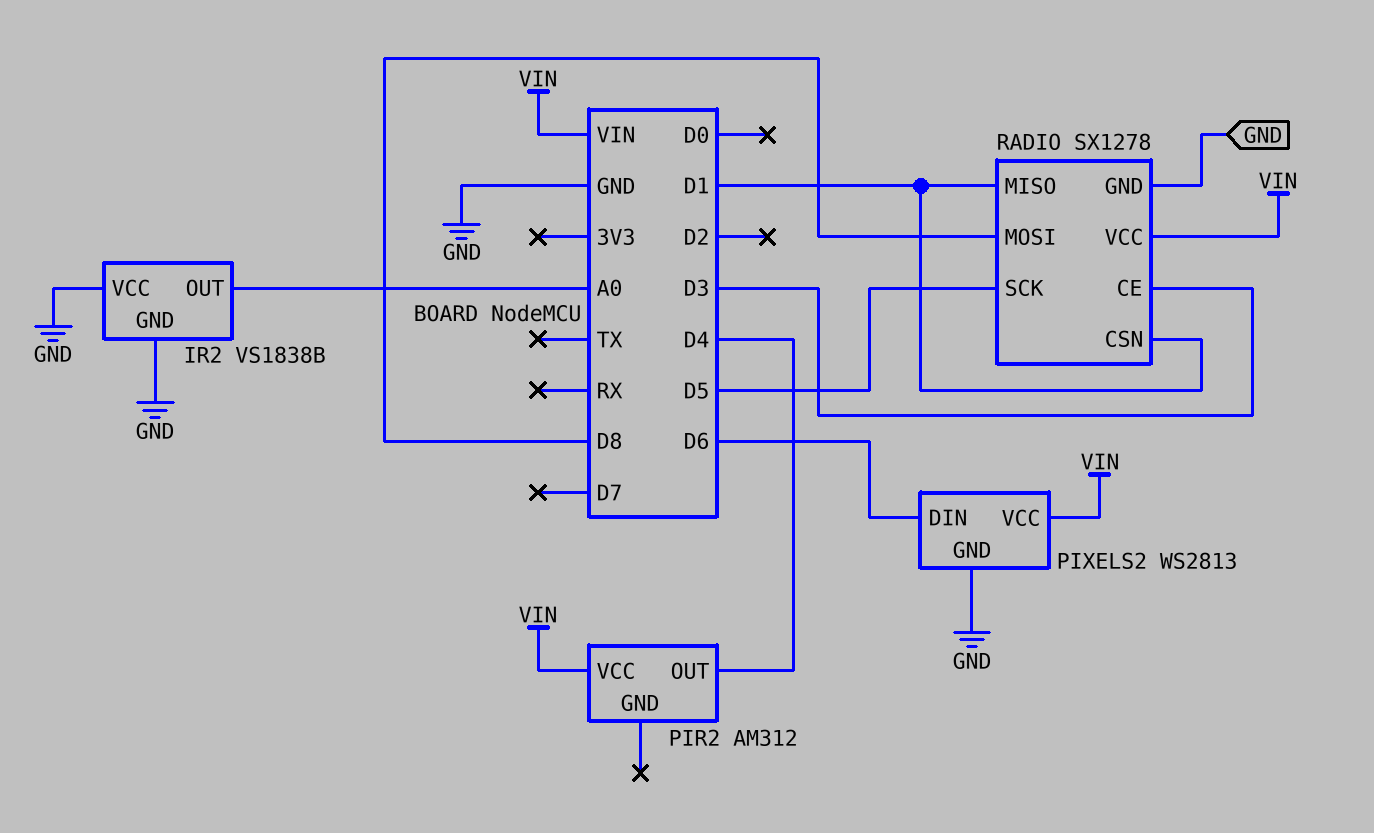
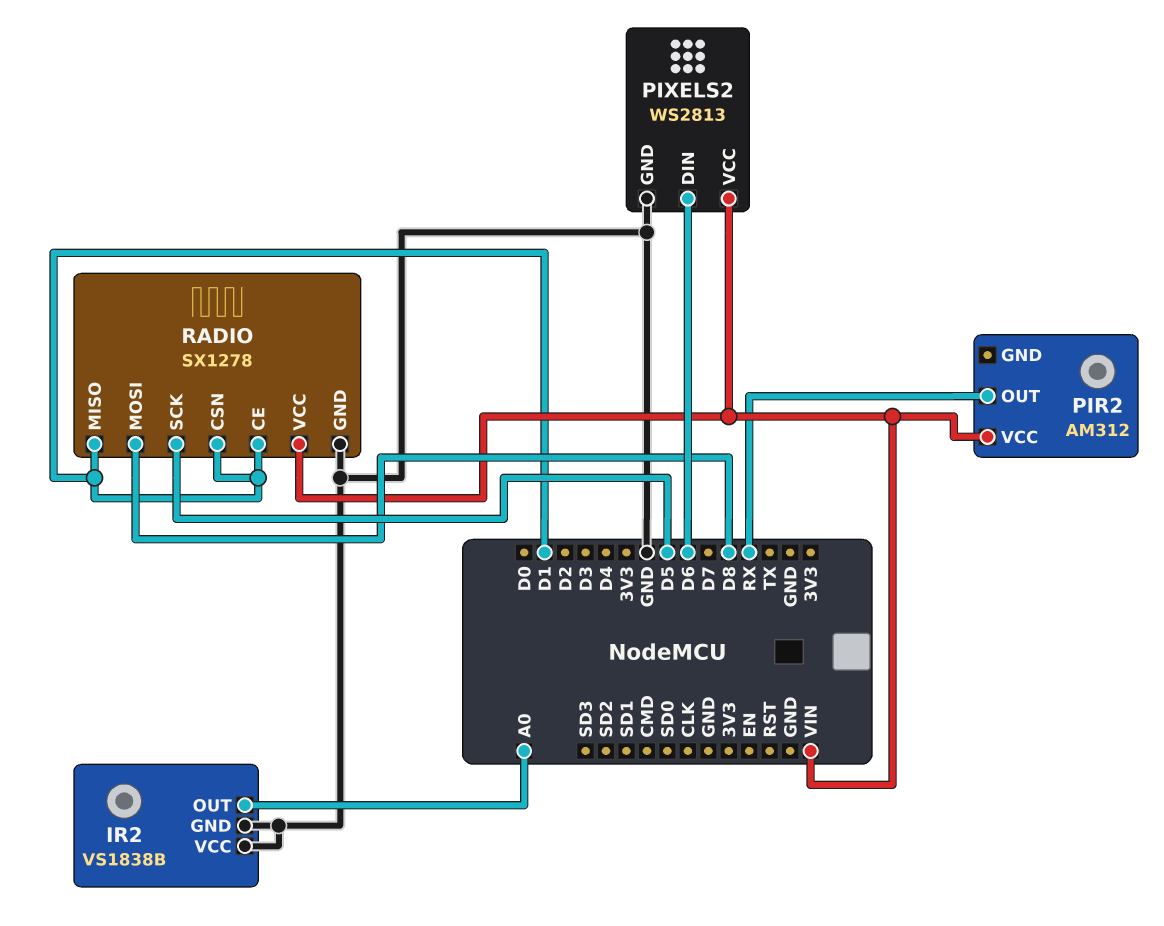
PIR2 pin OUT: D4 -> RX
RADIO pin CE: D3 -> D1

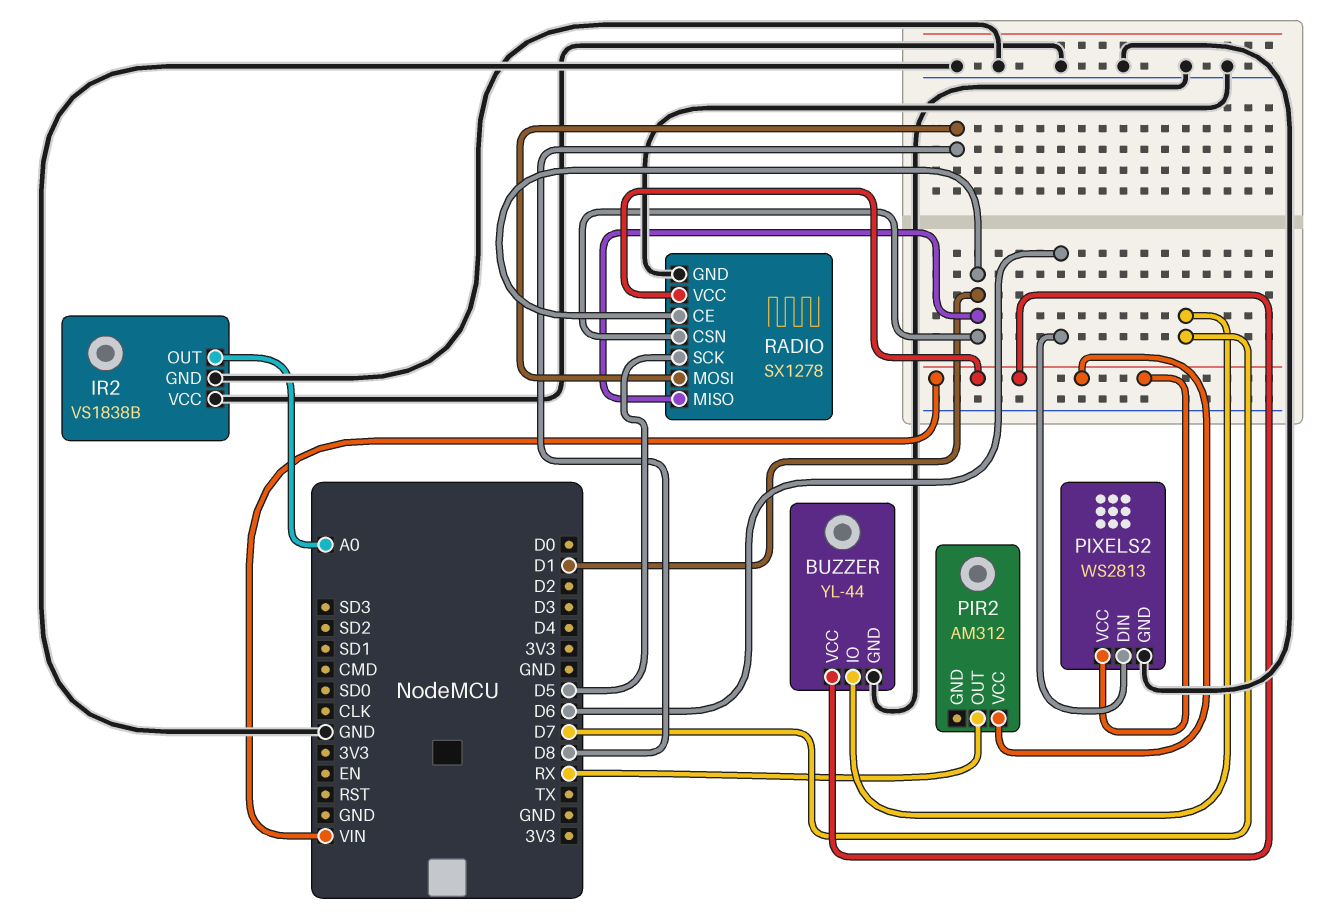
BUZZER: none -> YL-44
BUZZER pin GND: none -> GND
BUZZER pin IO: none -> D7
BUZZER pin VCC: none -> VIN

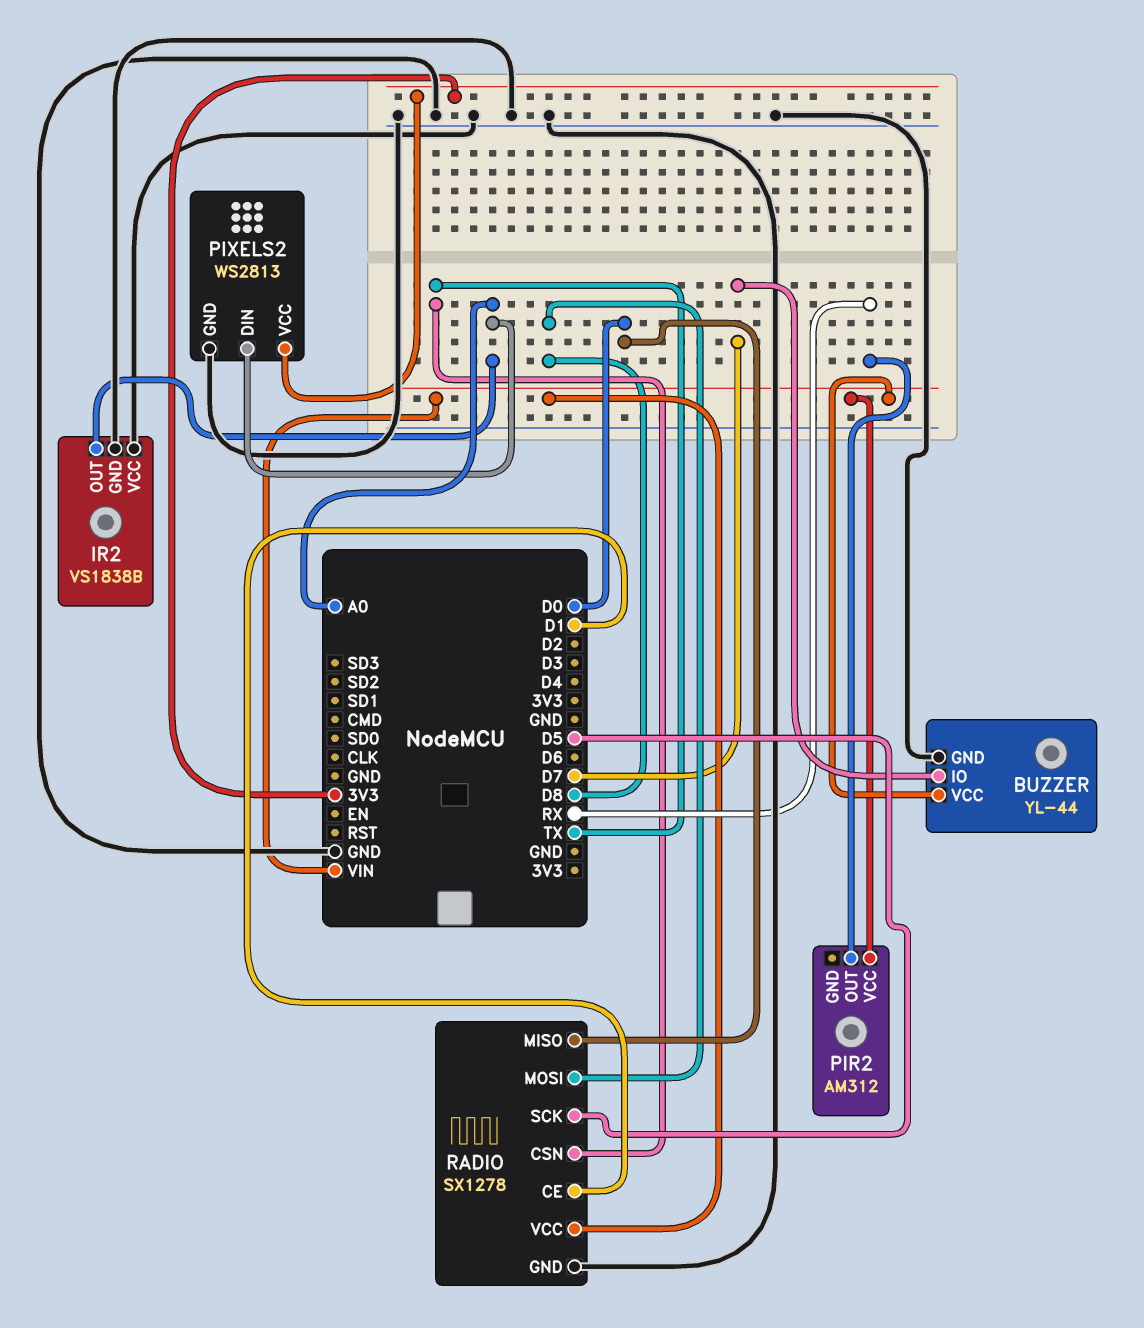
PIXELS2 pin DIN: D6 -> A0
PIXELS2 pin VCC: VIN -> 3V3
RADIO pin CSN: D1 -> TX
RADIO pin MISO: D1 -> D0

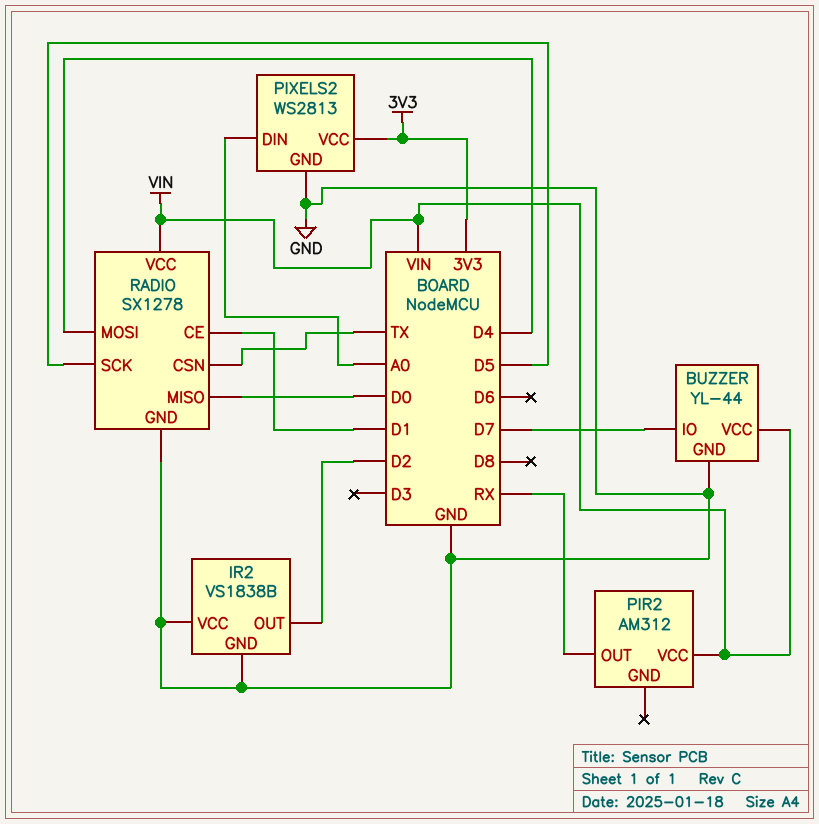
IR2 pin OUT: A0 -> D2
RADIO pin MOSI: D8 -> D4

